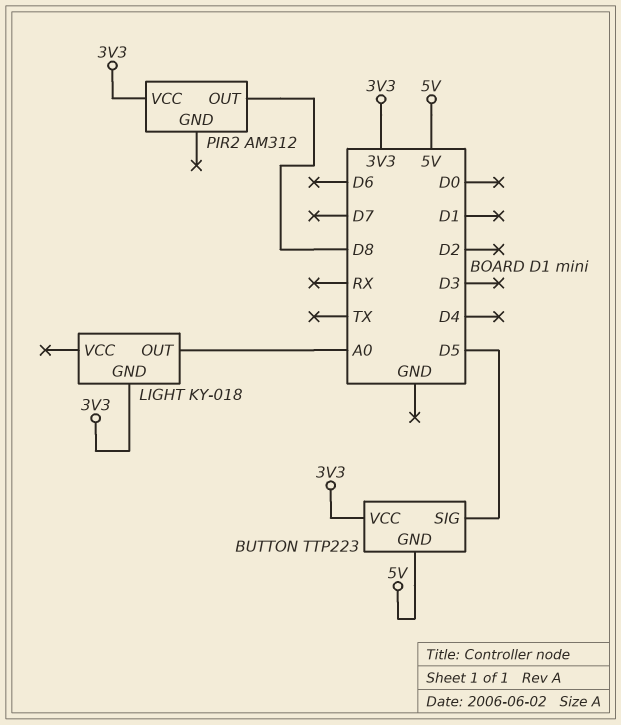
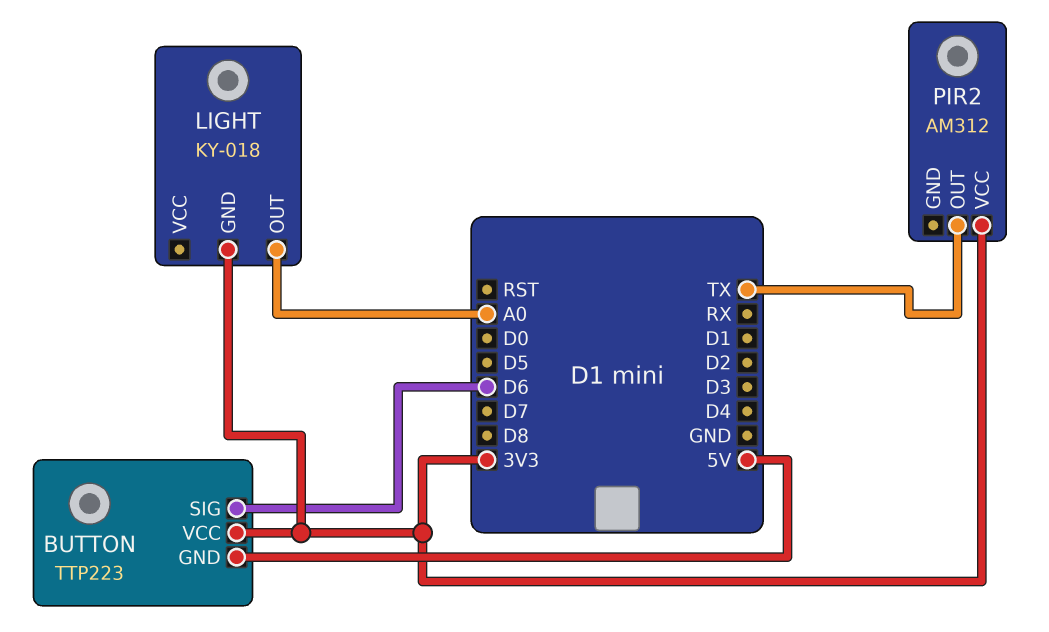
BUTTON pin SIG: D5 -> D6
PIR2 pin OUT: D8 -> TX

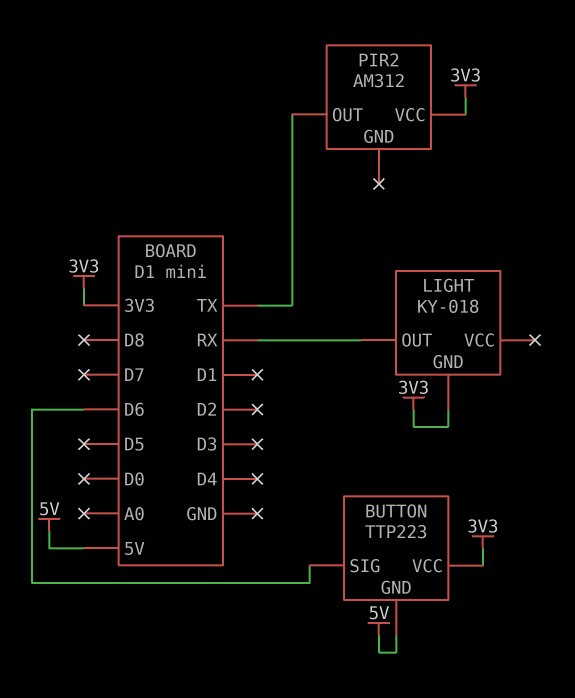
LIGHT pin OUT: A0 -> RX

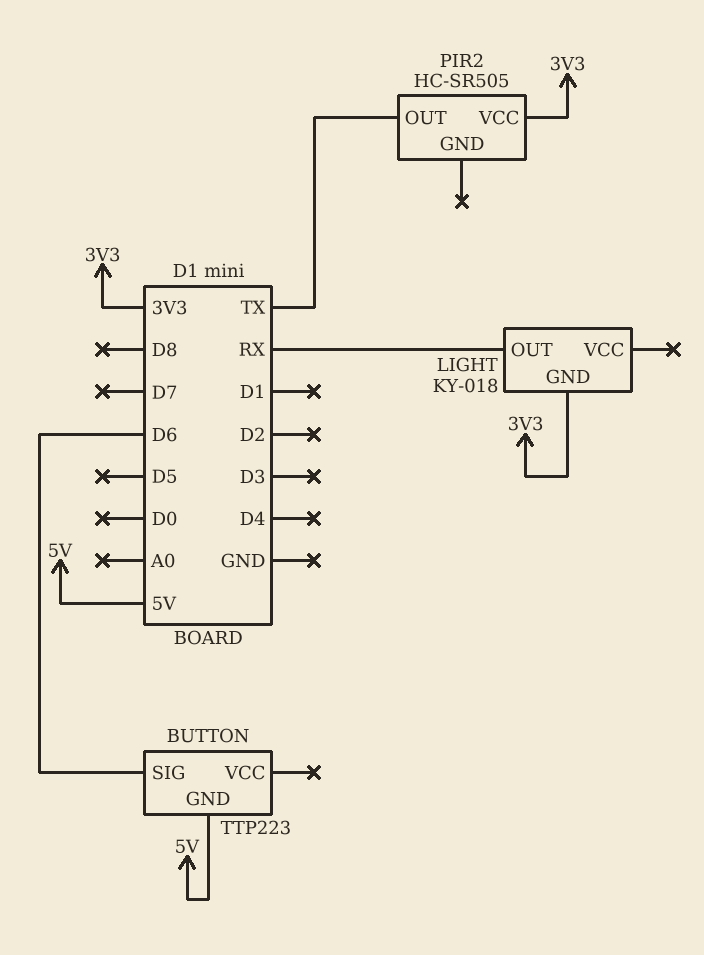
BUTTON pin VCC: 3V3 -> none
PIR2: AM312 -> HC-SR505

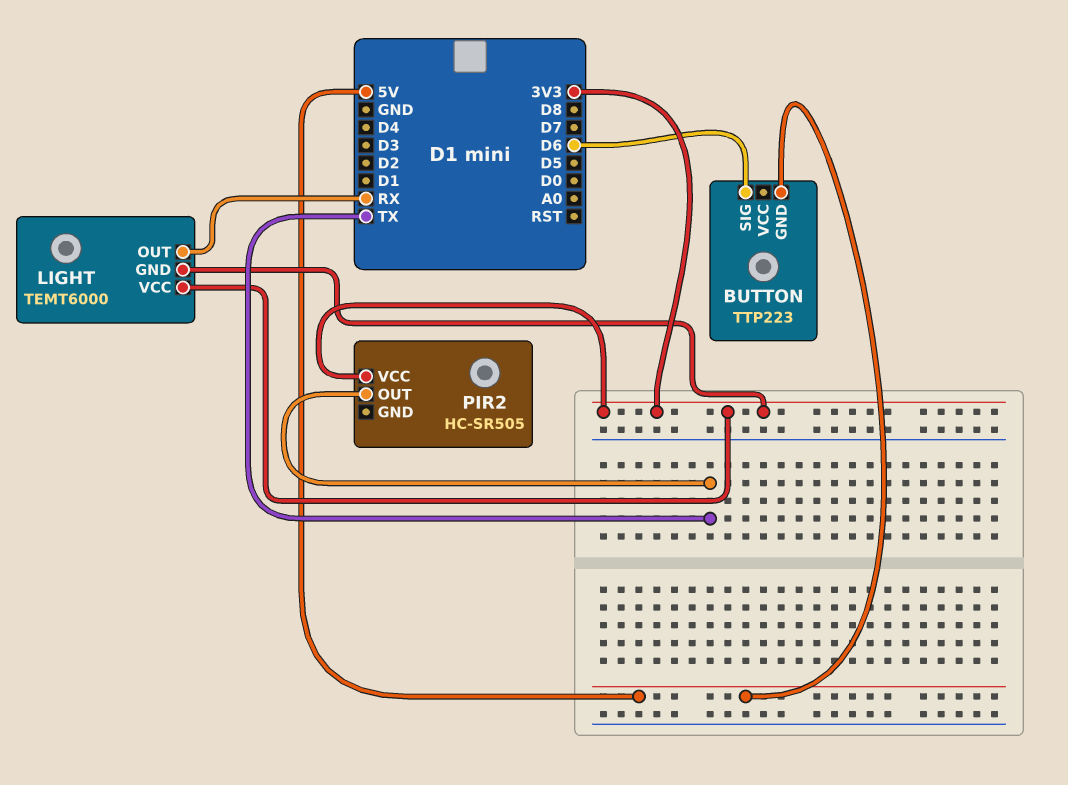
LIGHT: KY-018 -> TEMT6000
LIGHT pin VCC: none -> 3V3

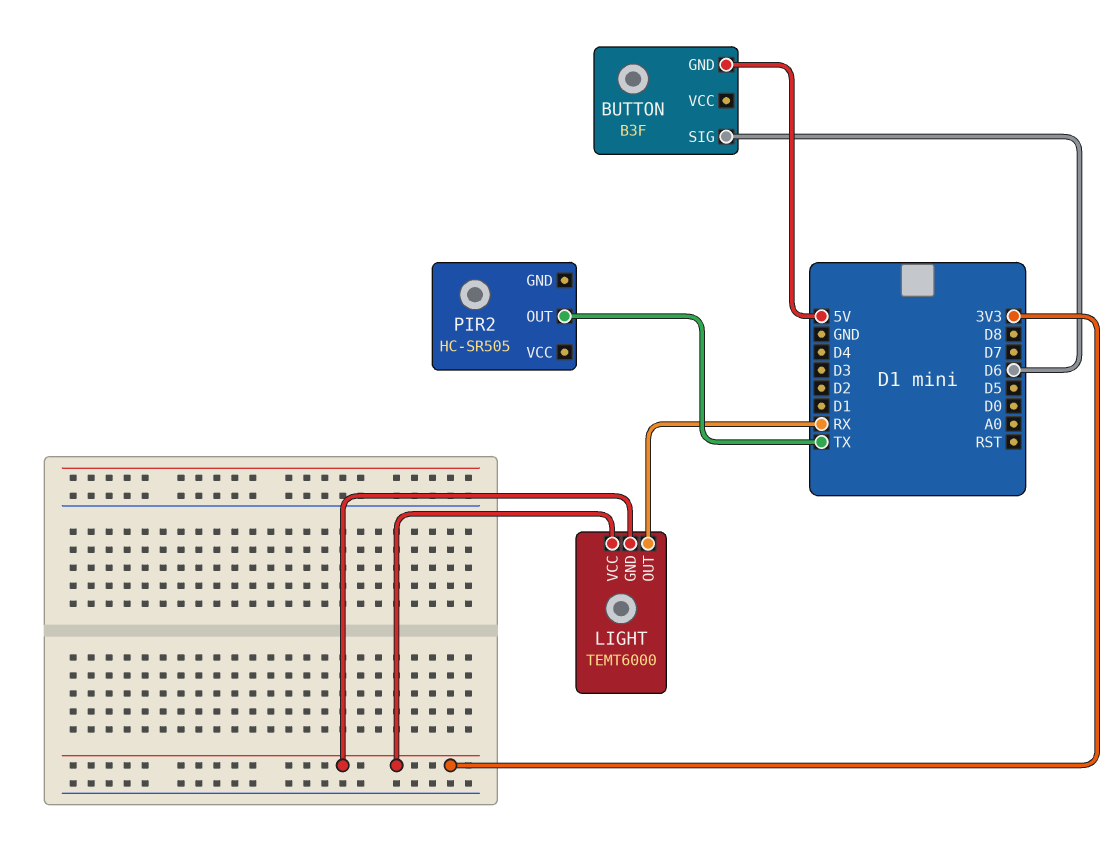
BUTTON: TTP223 -> B3F
PIR2 pin VCC: 3V3 -> none

